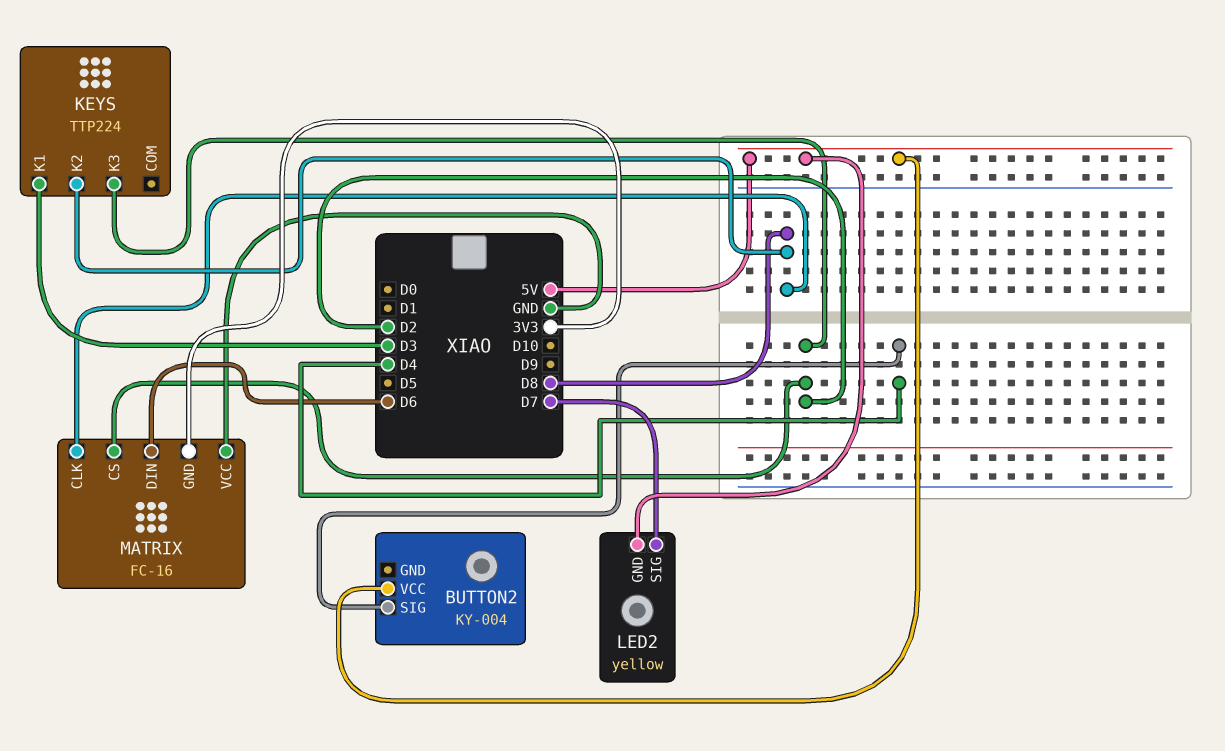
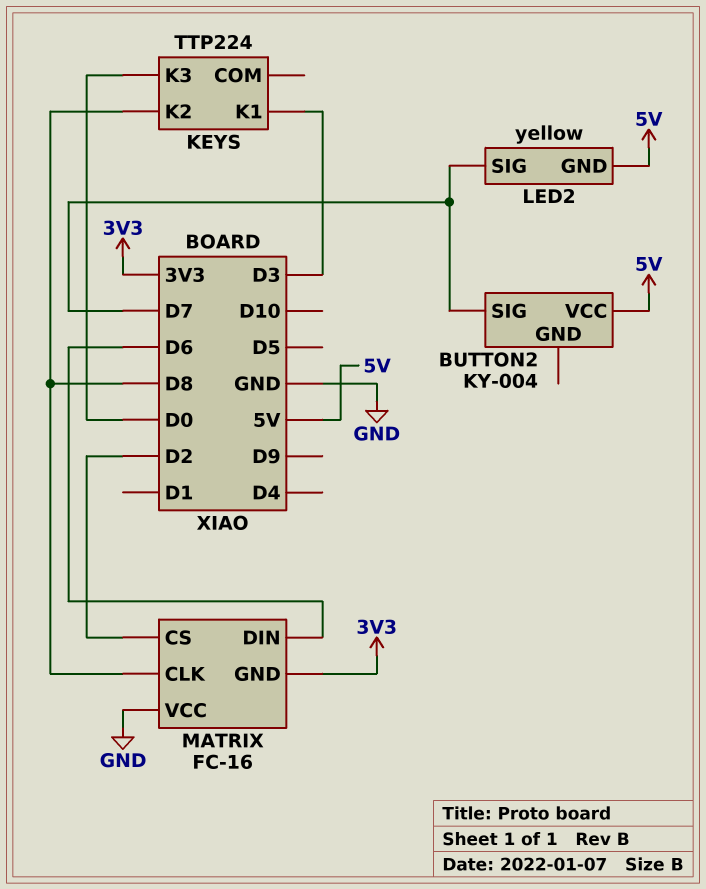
BUTTON2 pin SIG: D4 -> D7
KEYS pin K3: D2 -> D0

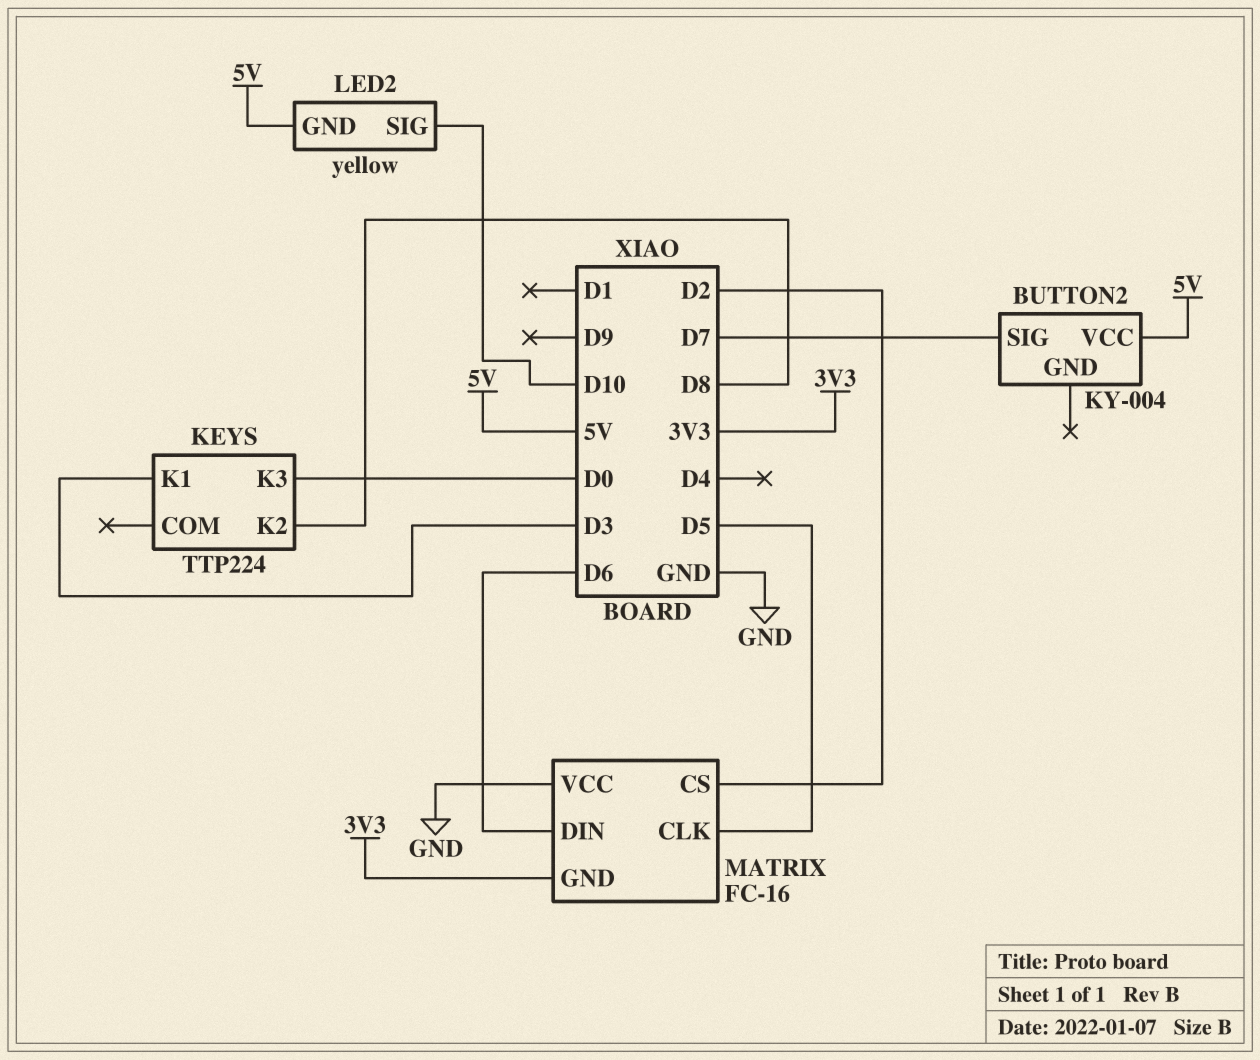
LED2 pin SIG: D7 -> D10
MATRIX pin CLK: D8 -> D5

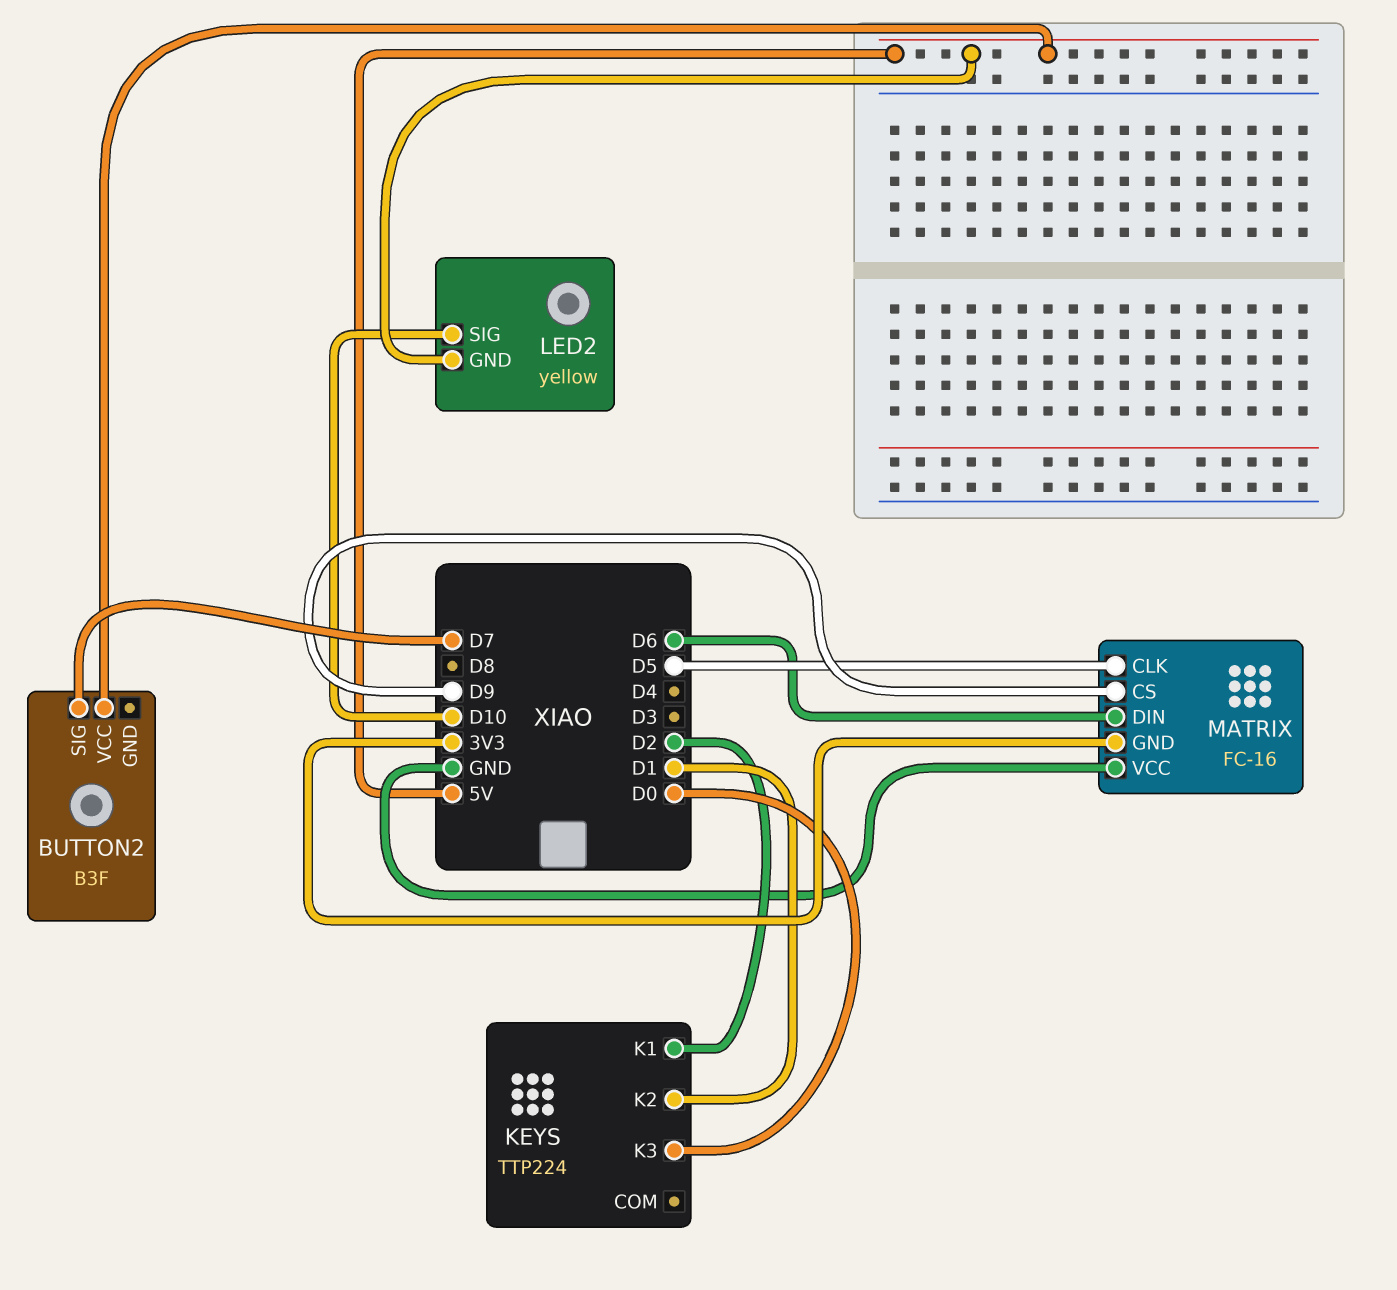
BUTTON2: KY-004 -> B3F
KEYS pin K1: D3 -> D2
KEYS pin K2: D8 -> D1
MATRIX pin CS: D2 -> D9

